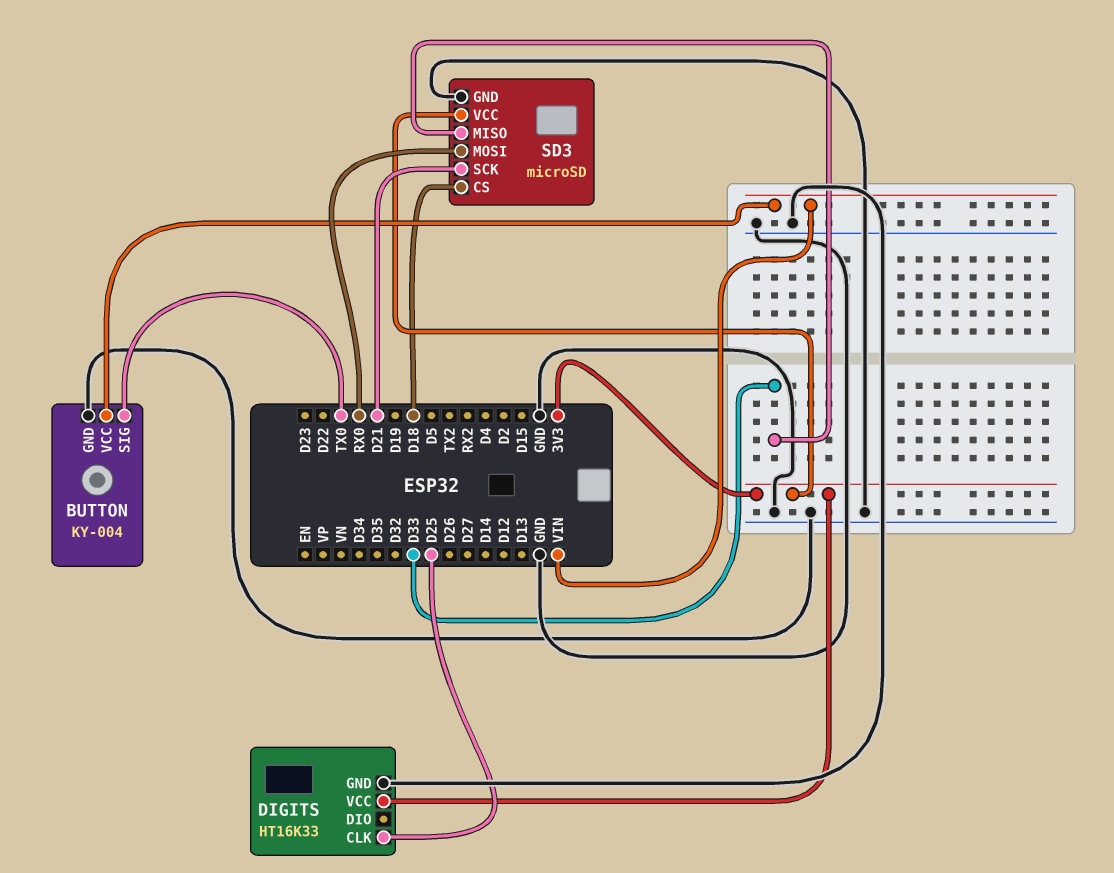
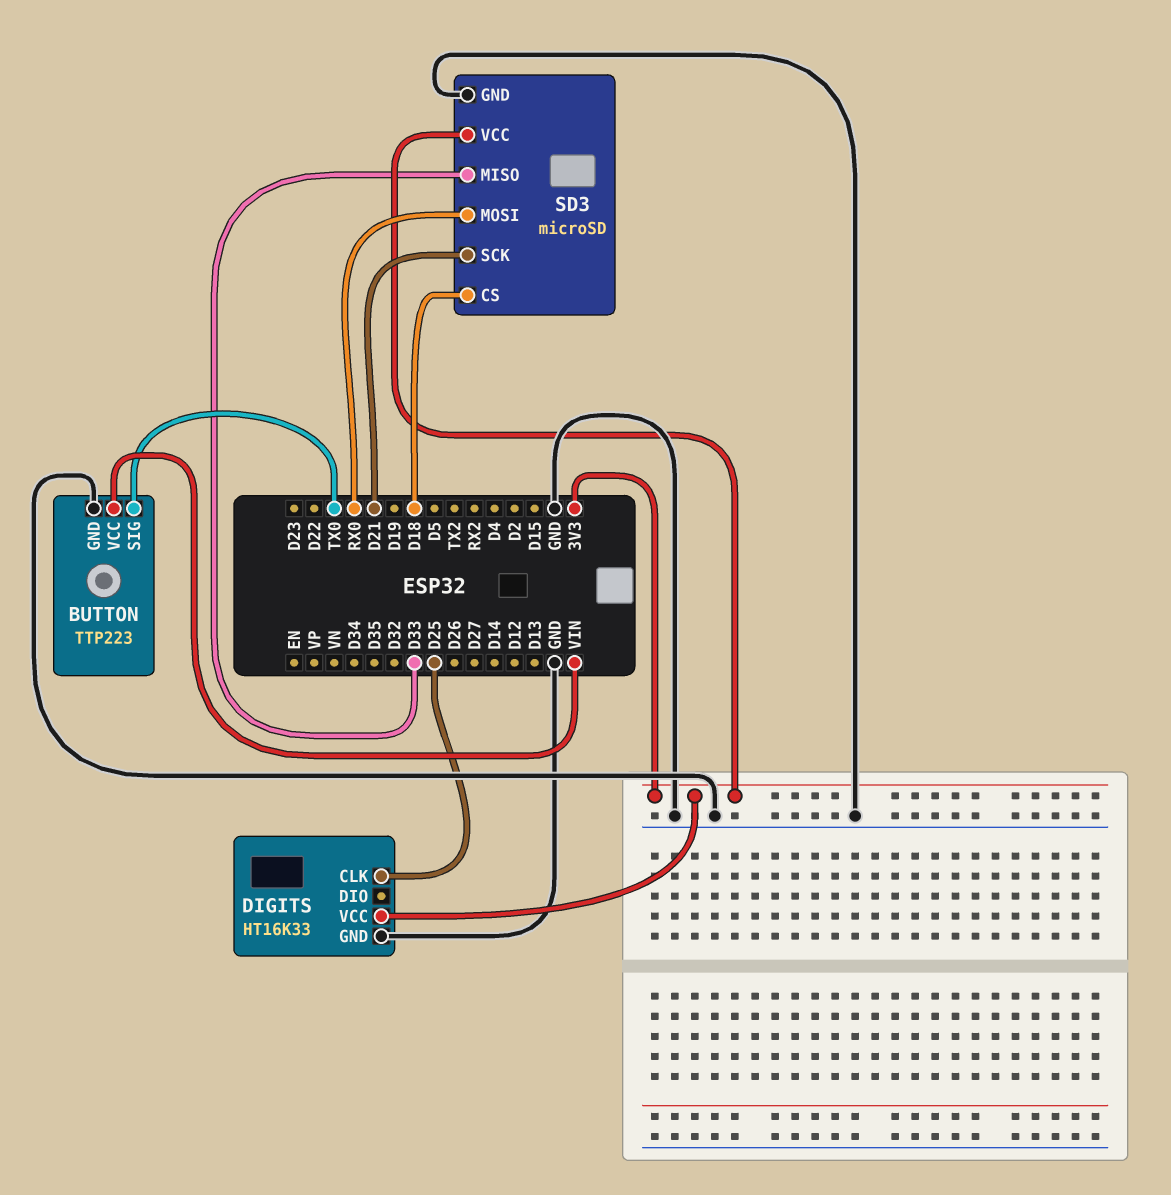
BUTTON: KY-004 -> TTP223

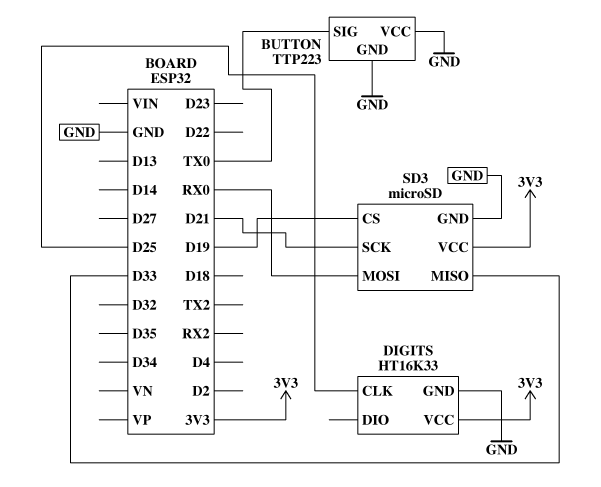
BUTTON pin VCC: VIN -> GND
SD3 pin CS: D18 -> D19

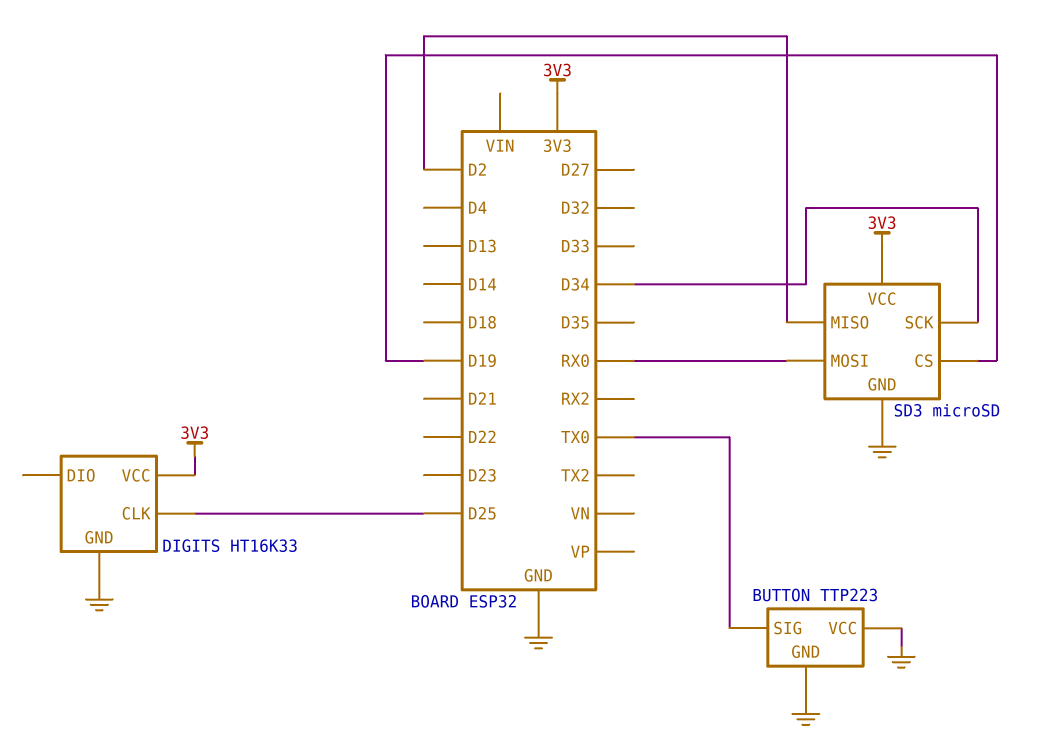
SD3 pin MISO: D33 -> D2
SD3 pin SCK: D21 -> D34

